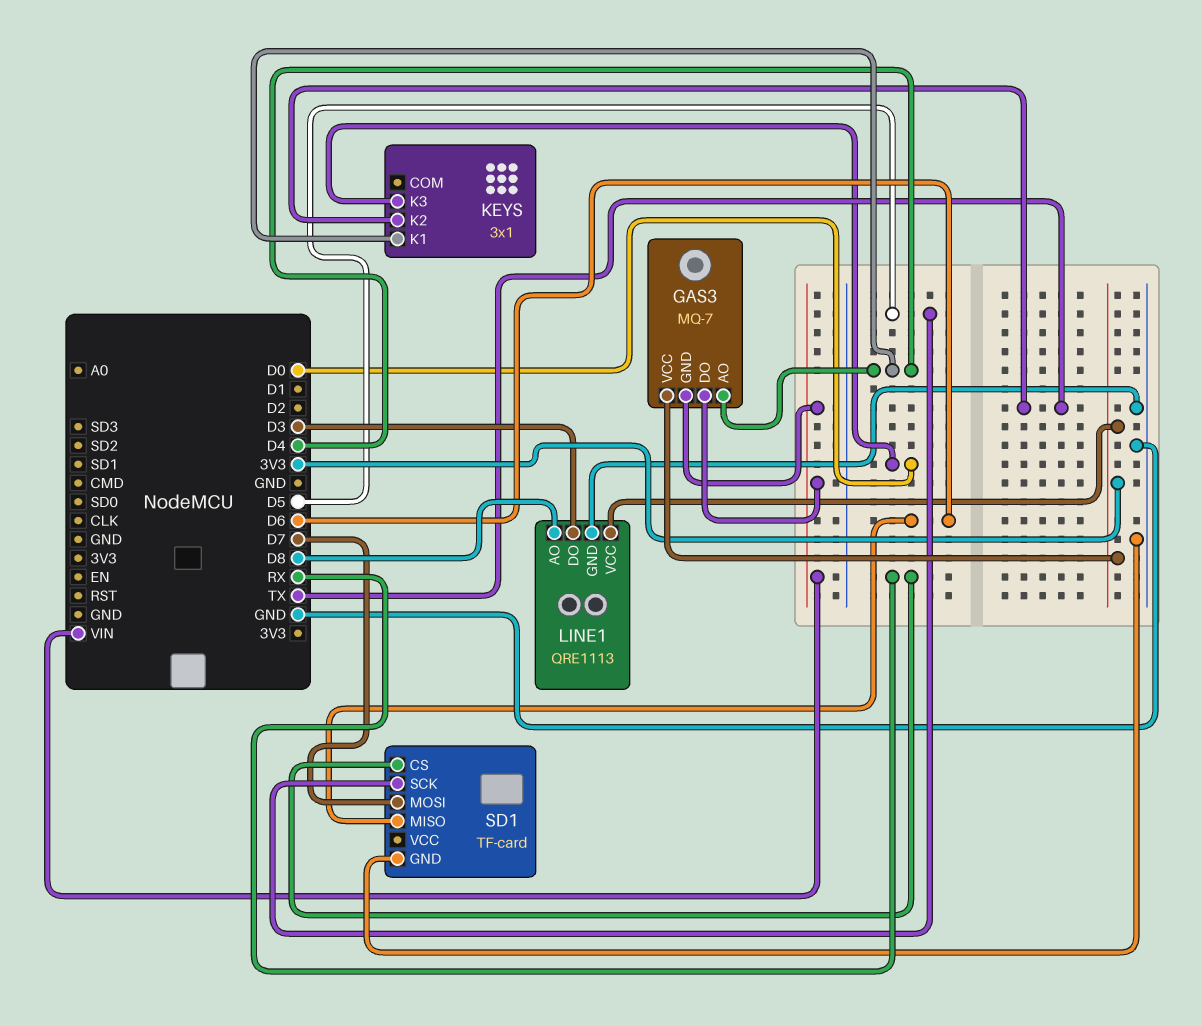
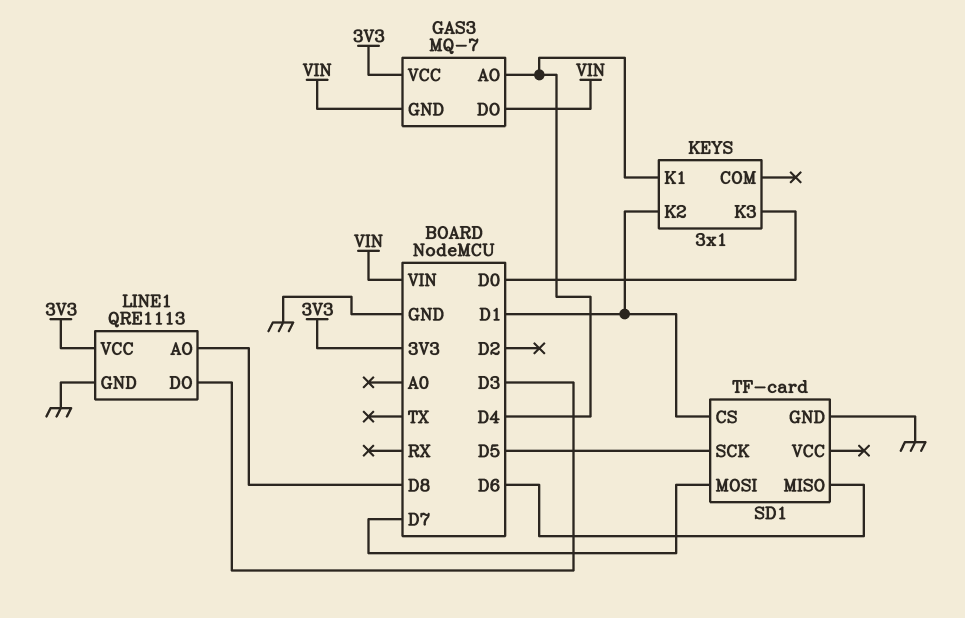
KEYS pin K2: TX -> D1
SD1 pin CS: RX -> D1

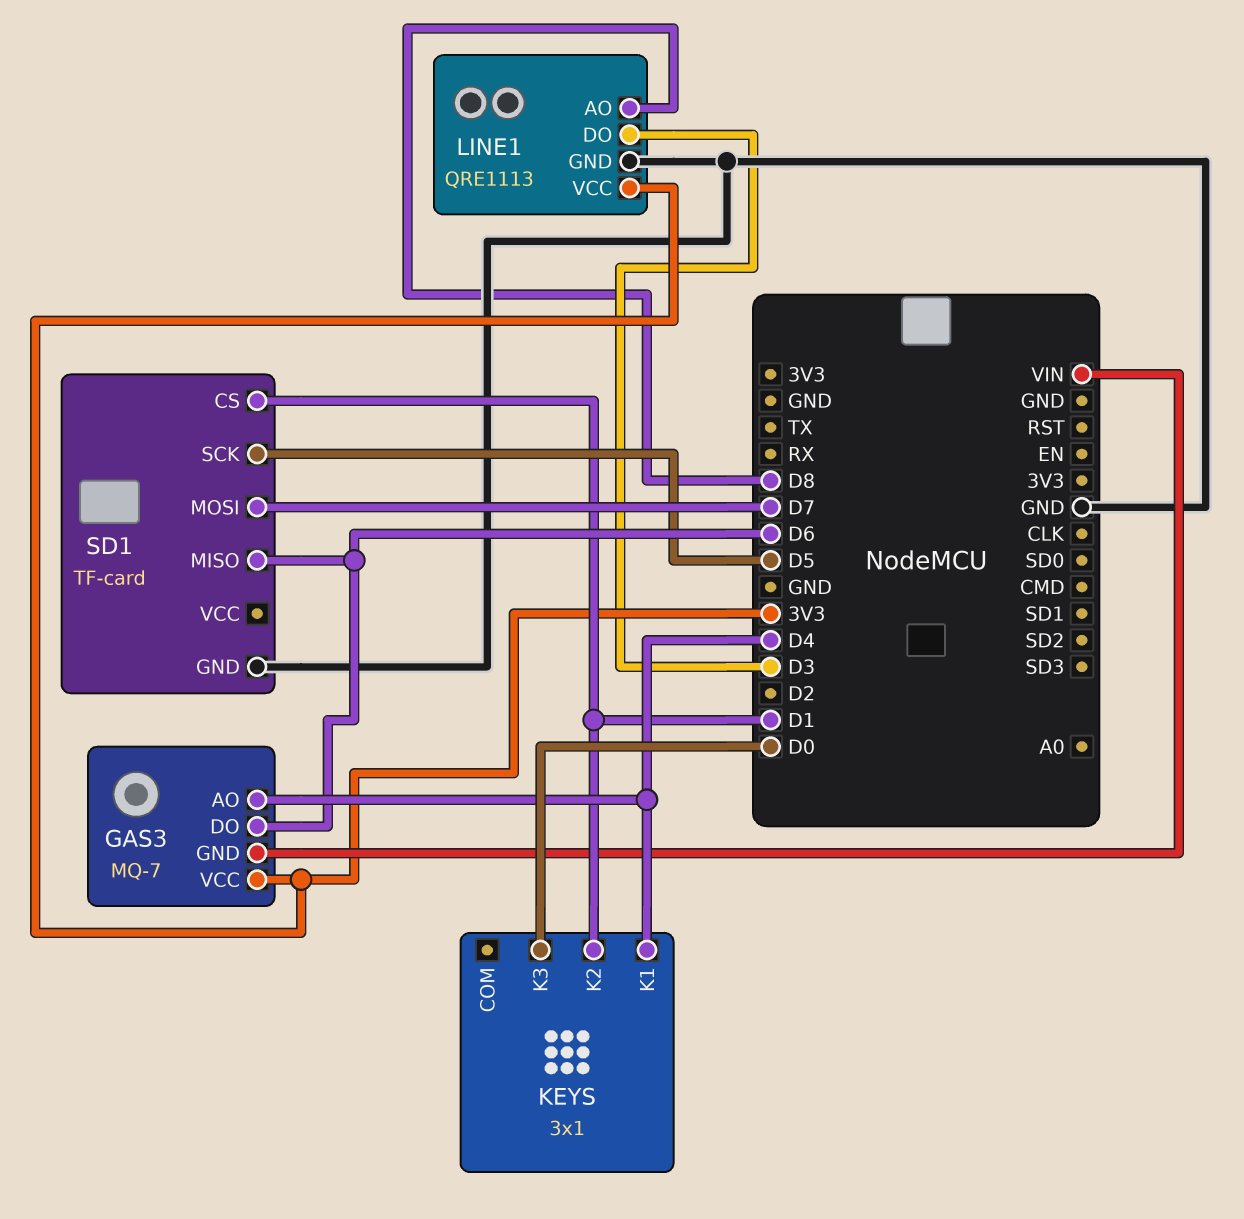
GAS3 pin DO: VIN -> D6

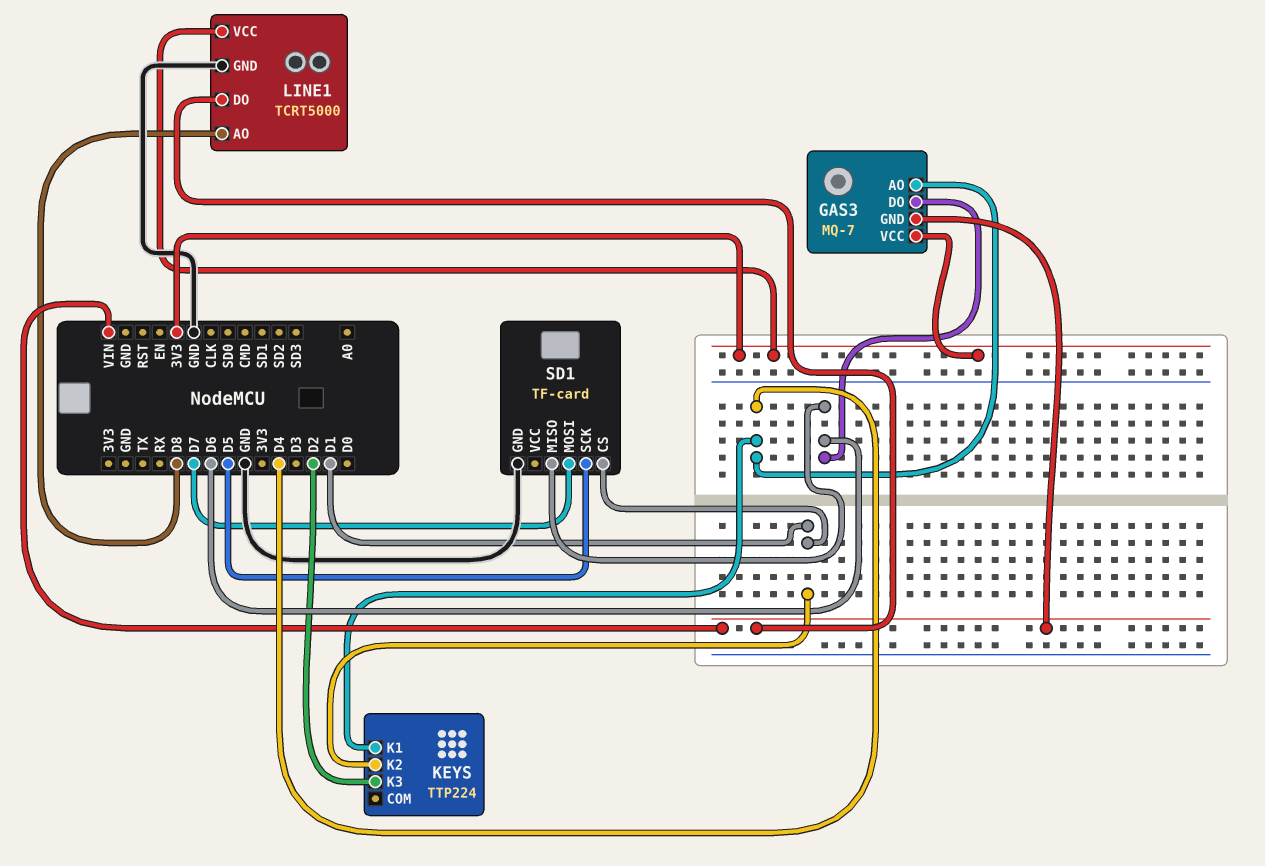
KEYS: 3x1 -> TTP224
KEYS pin K3: D0 -> D2
LINE1: QRE1113 -> TCRT5000
LINE1 pin DO: D3 -> VIN

